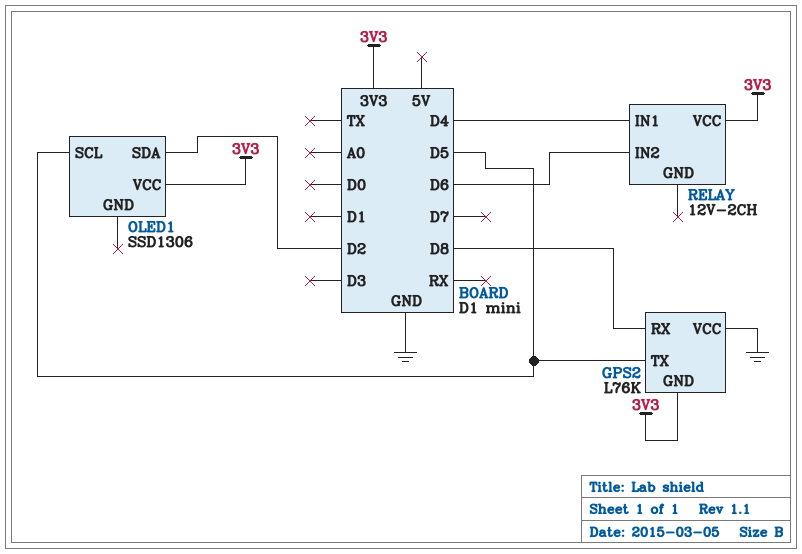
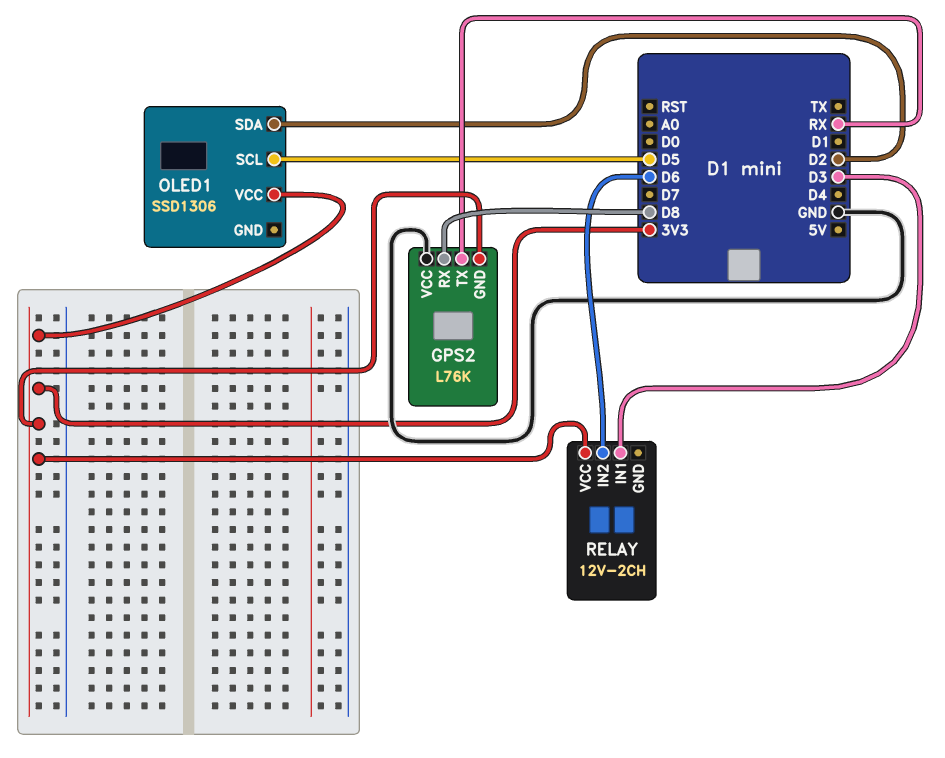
GPS2 pin TX: D5 -> RX
RELAY pin IN1: D4 -> D3

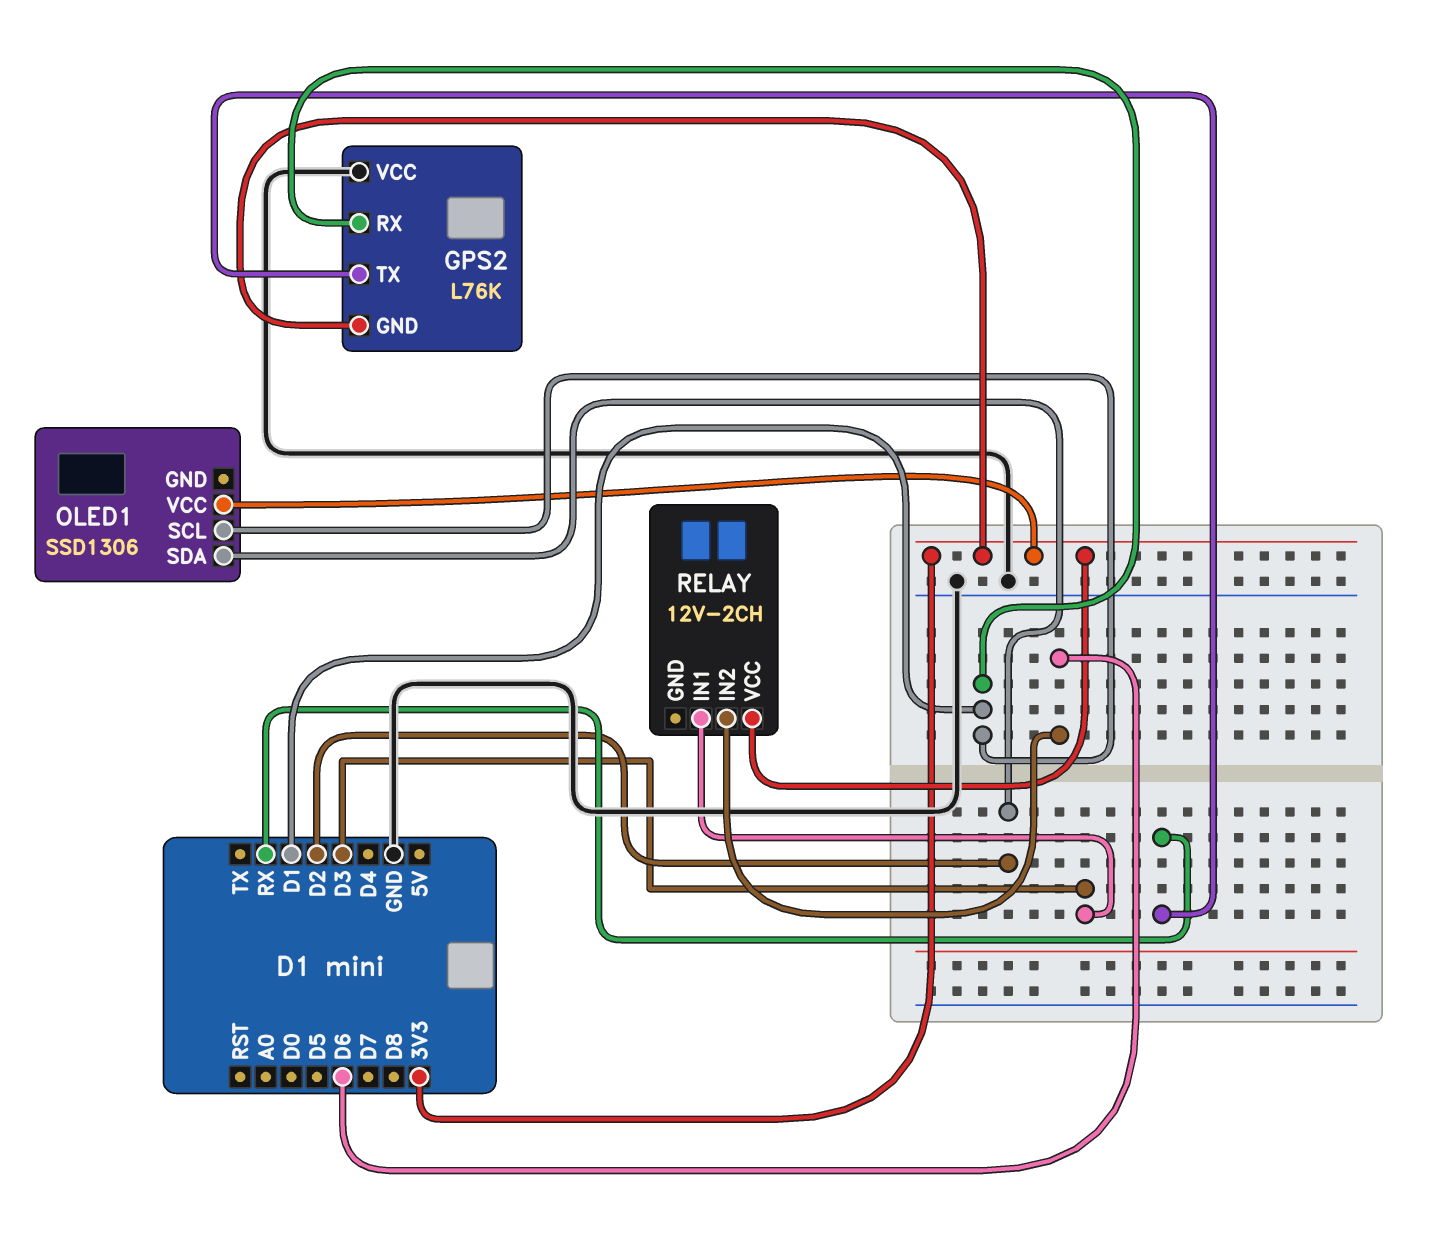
GPS2 pin RX: D8 -> D1
OLED1 pin SCL: D5 -> D1

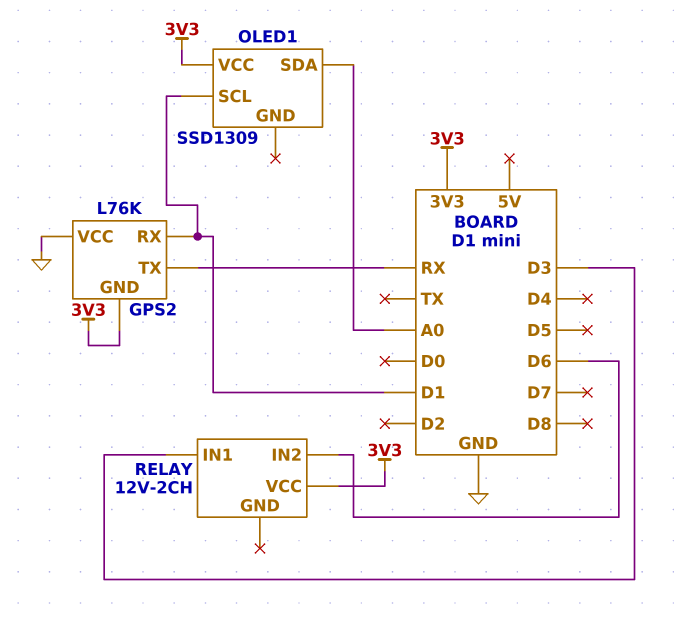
OLED1: SSD1306 -> SSD1309
OLED1 pin SDA: D2 -> A0

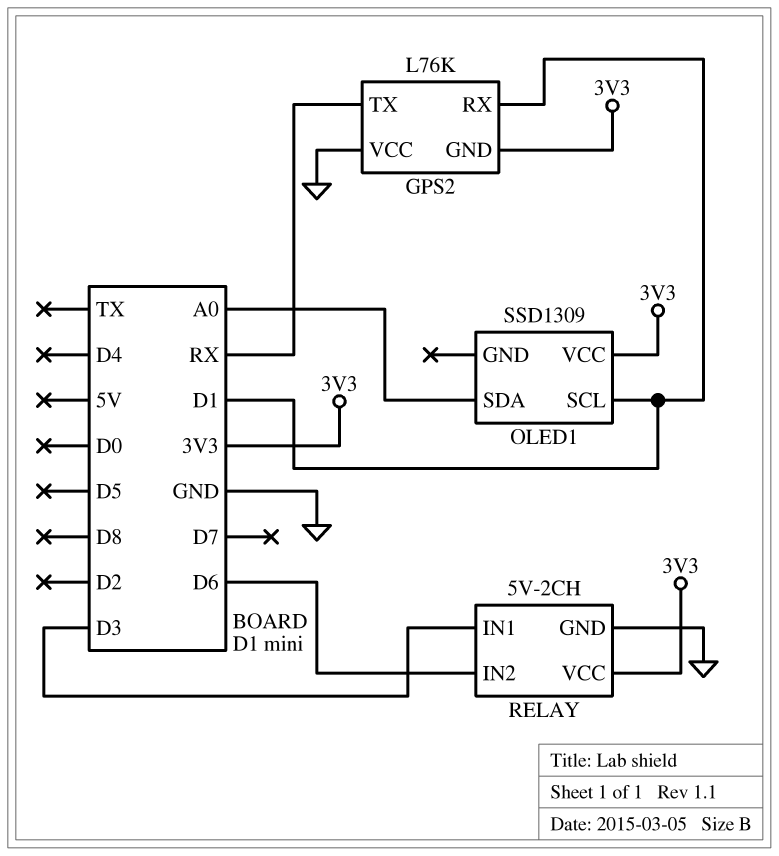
RELAY: 12V-2CH -> 5V-2CH
RELAY pin GND: none -> GND

